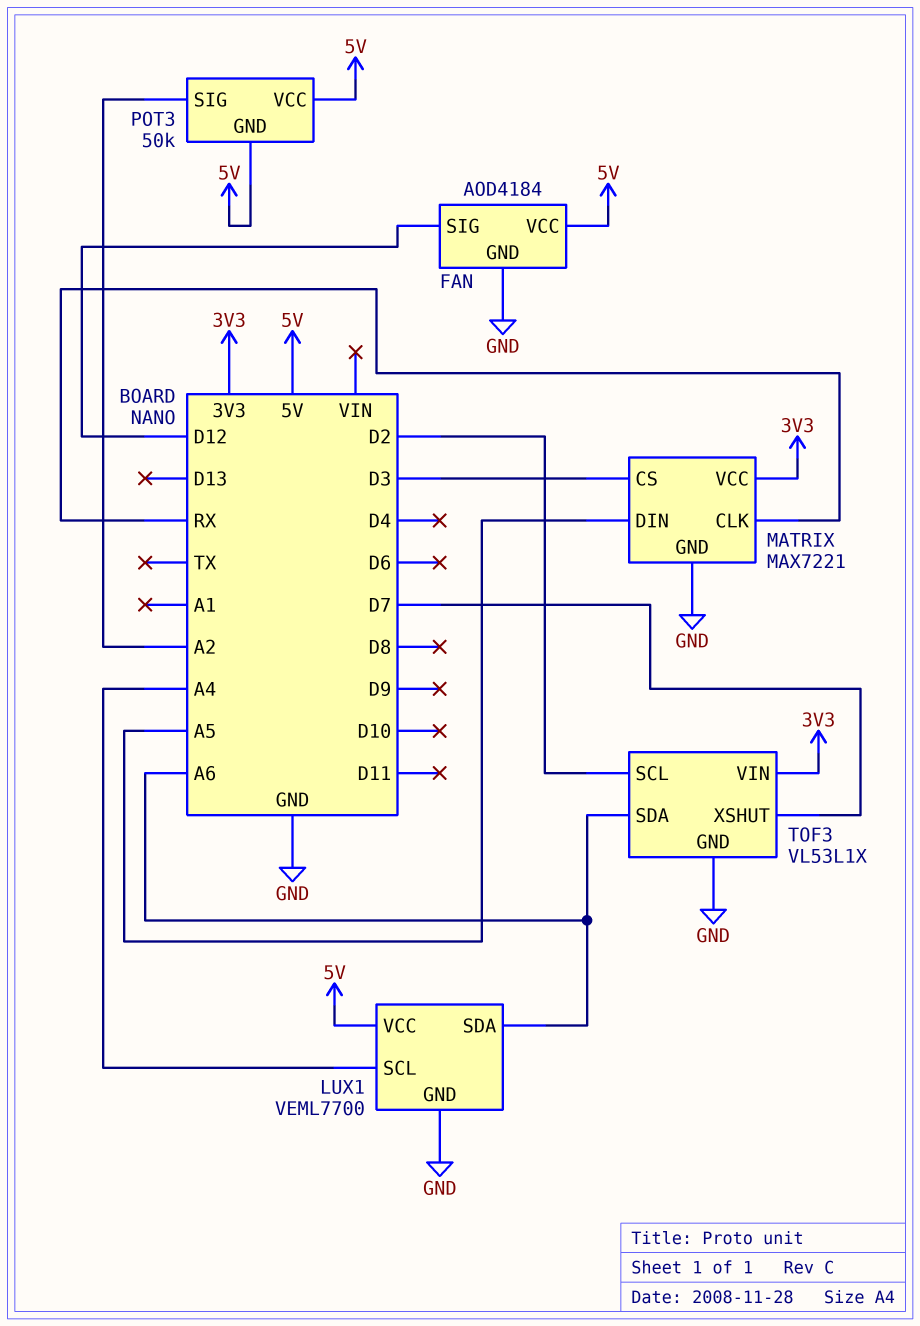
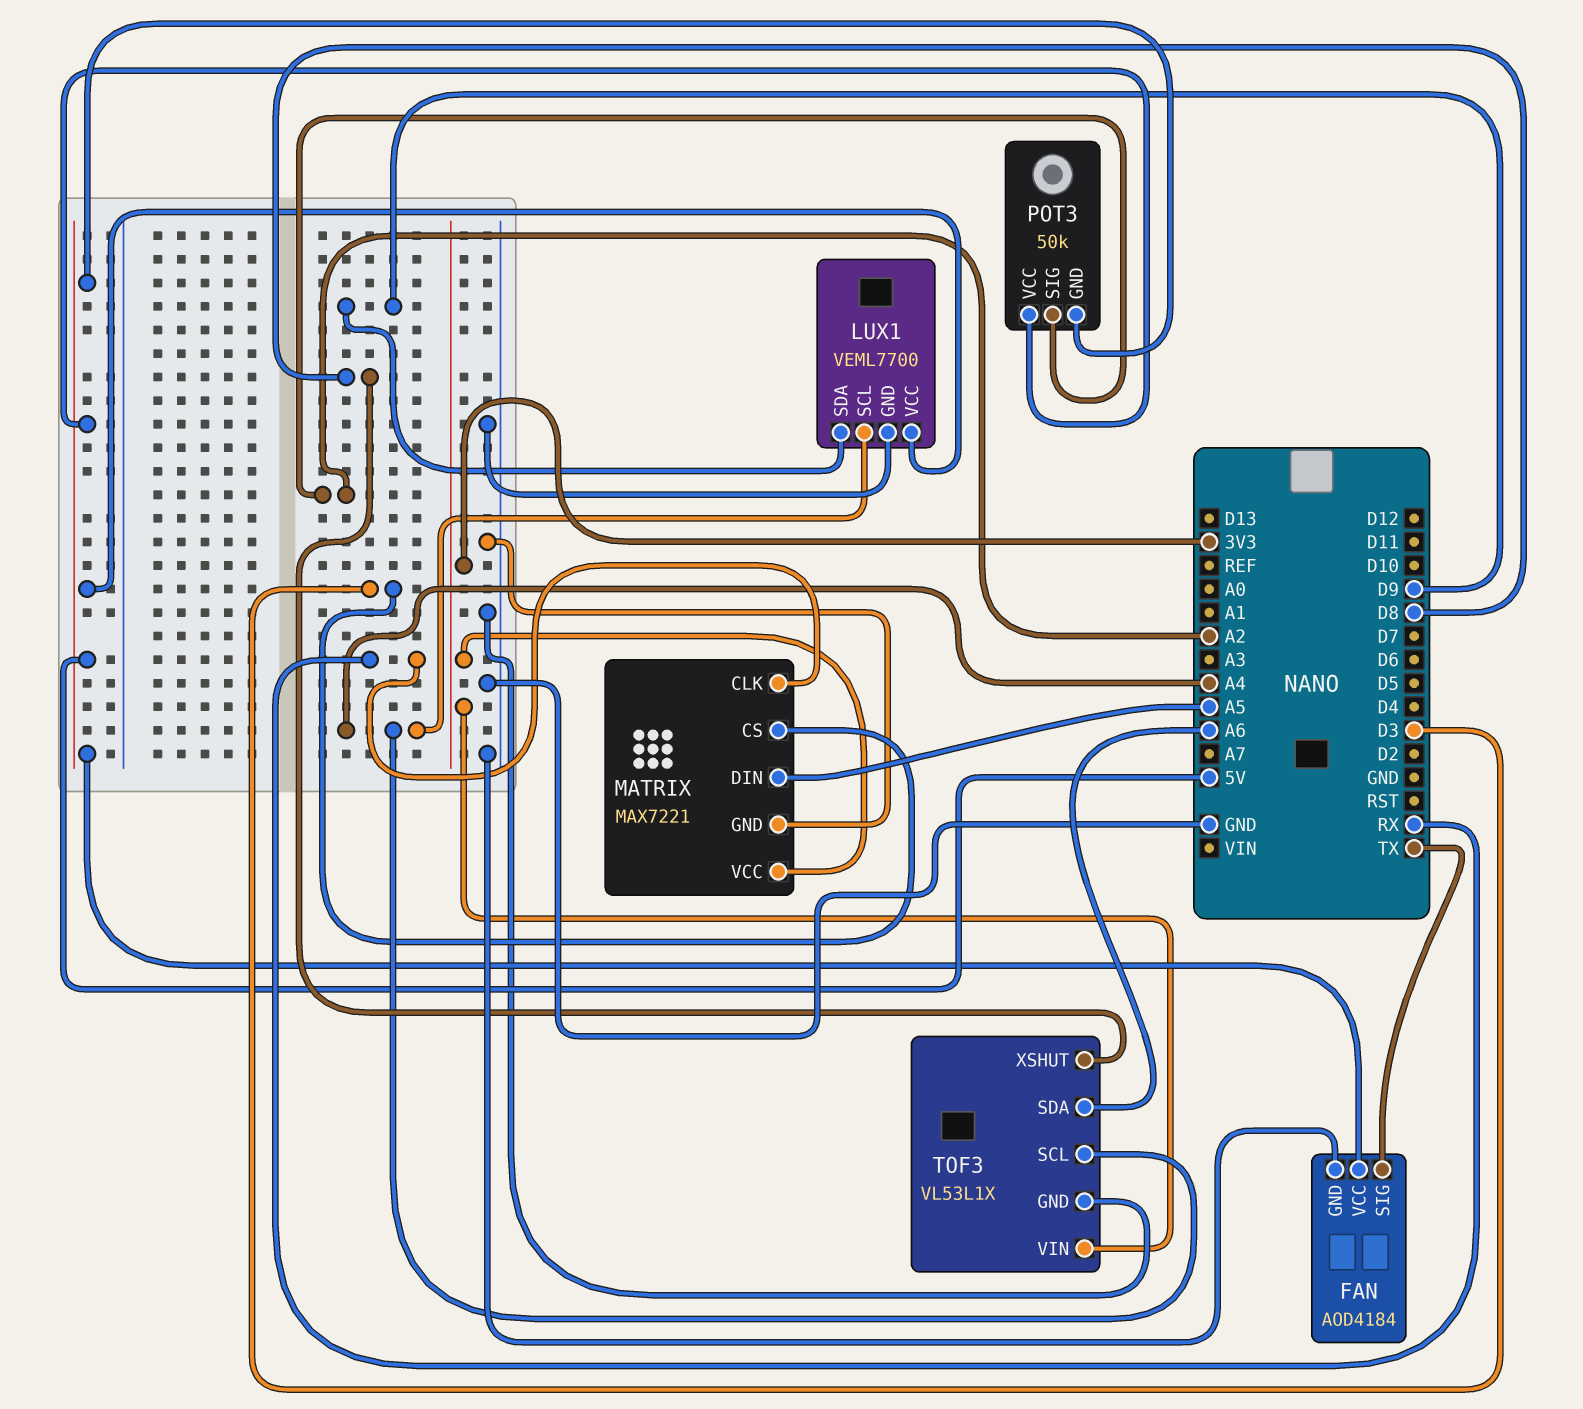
FAN pin SIG: D12 -> TX
LUX1 pin SDA: A6 -> D9
TOF3 pin SCL: D2 -> A4
TOF3 pin XSHUT: D7 -> D8

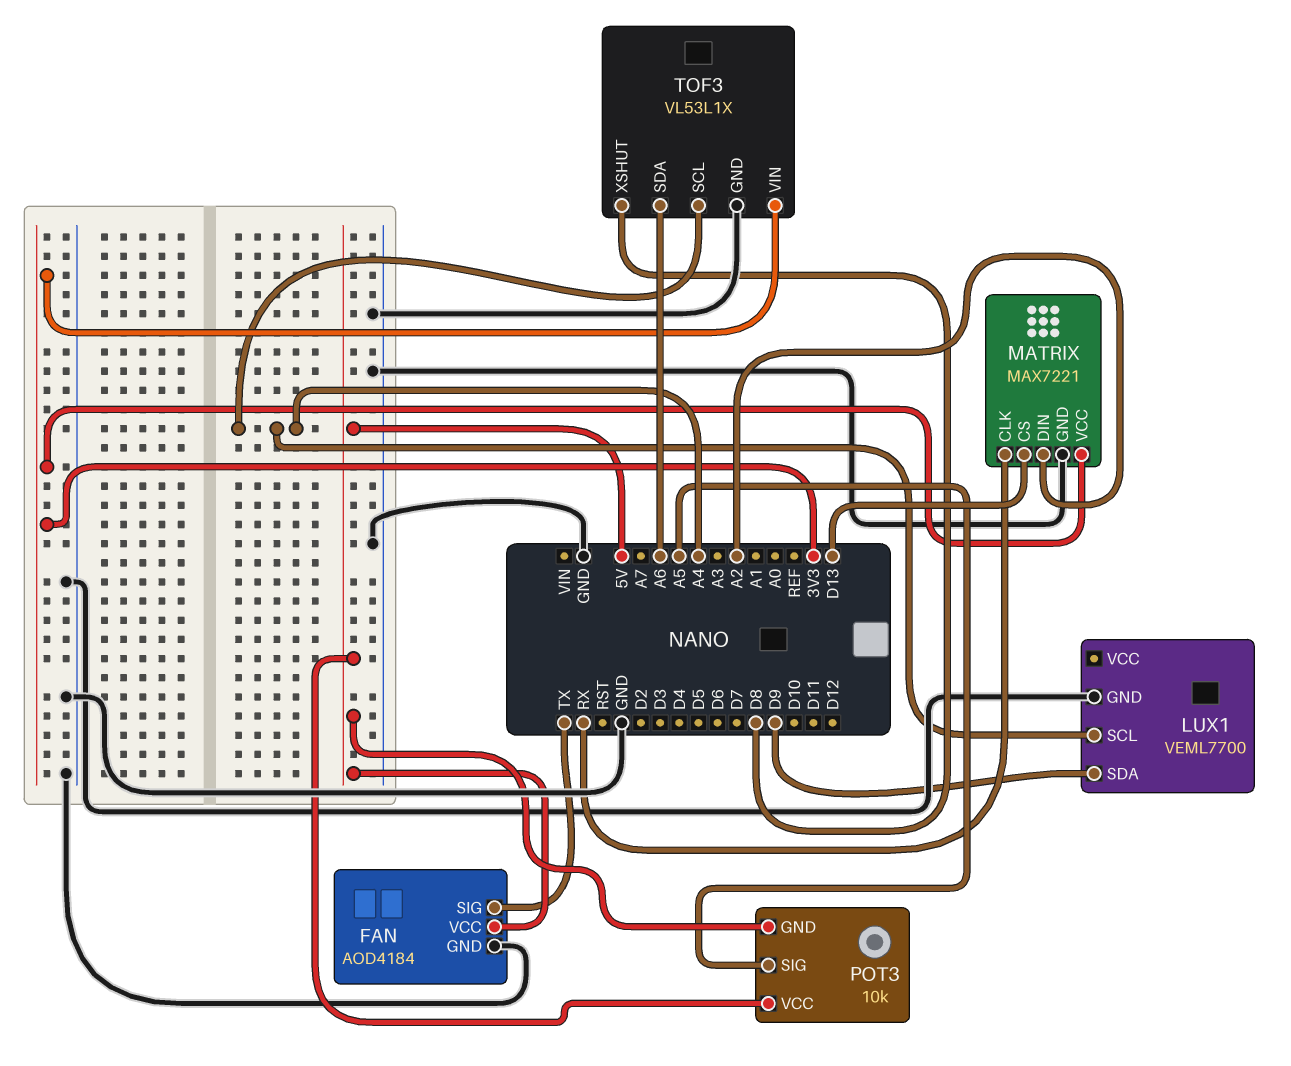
LUX1 pin VCC: 5V -> none
MATRIX pin CS: D3 -> D13
MATRIX pin DIN: A5 -> A2
POT3: 50k -> 10k
POT3 pin SIG: A2 -> A5

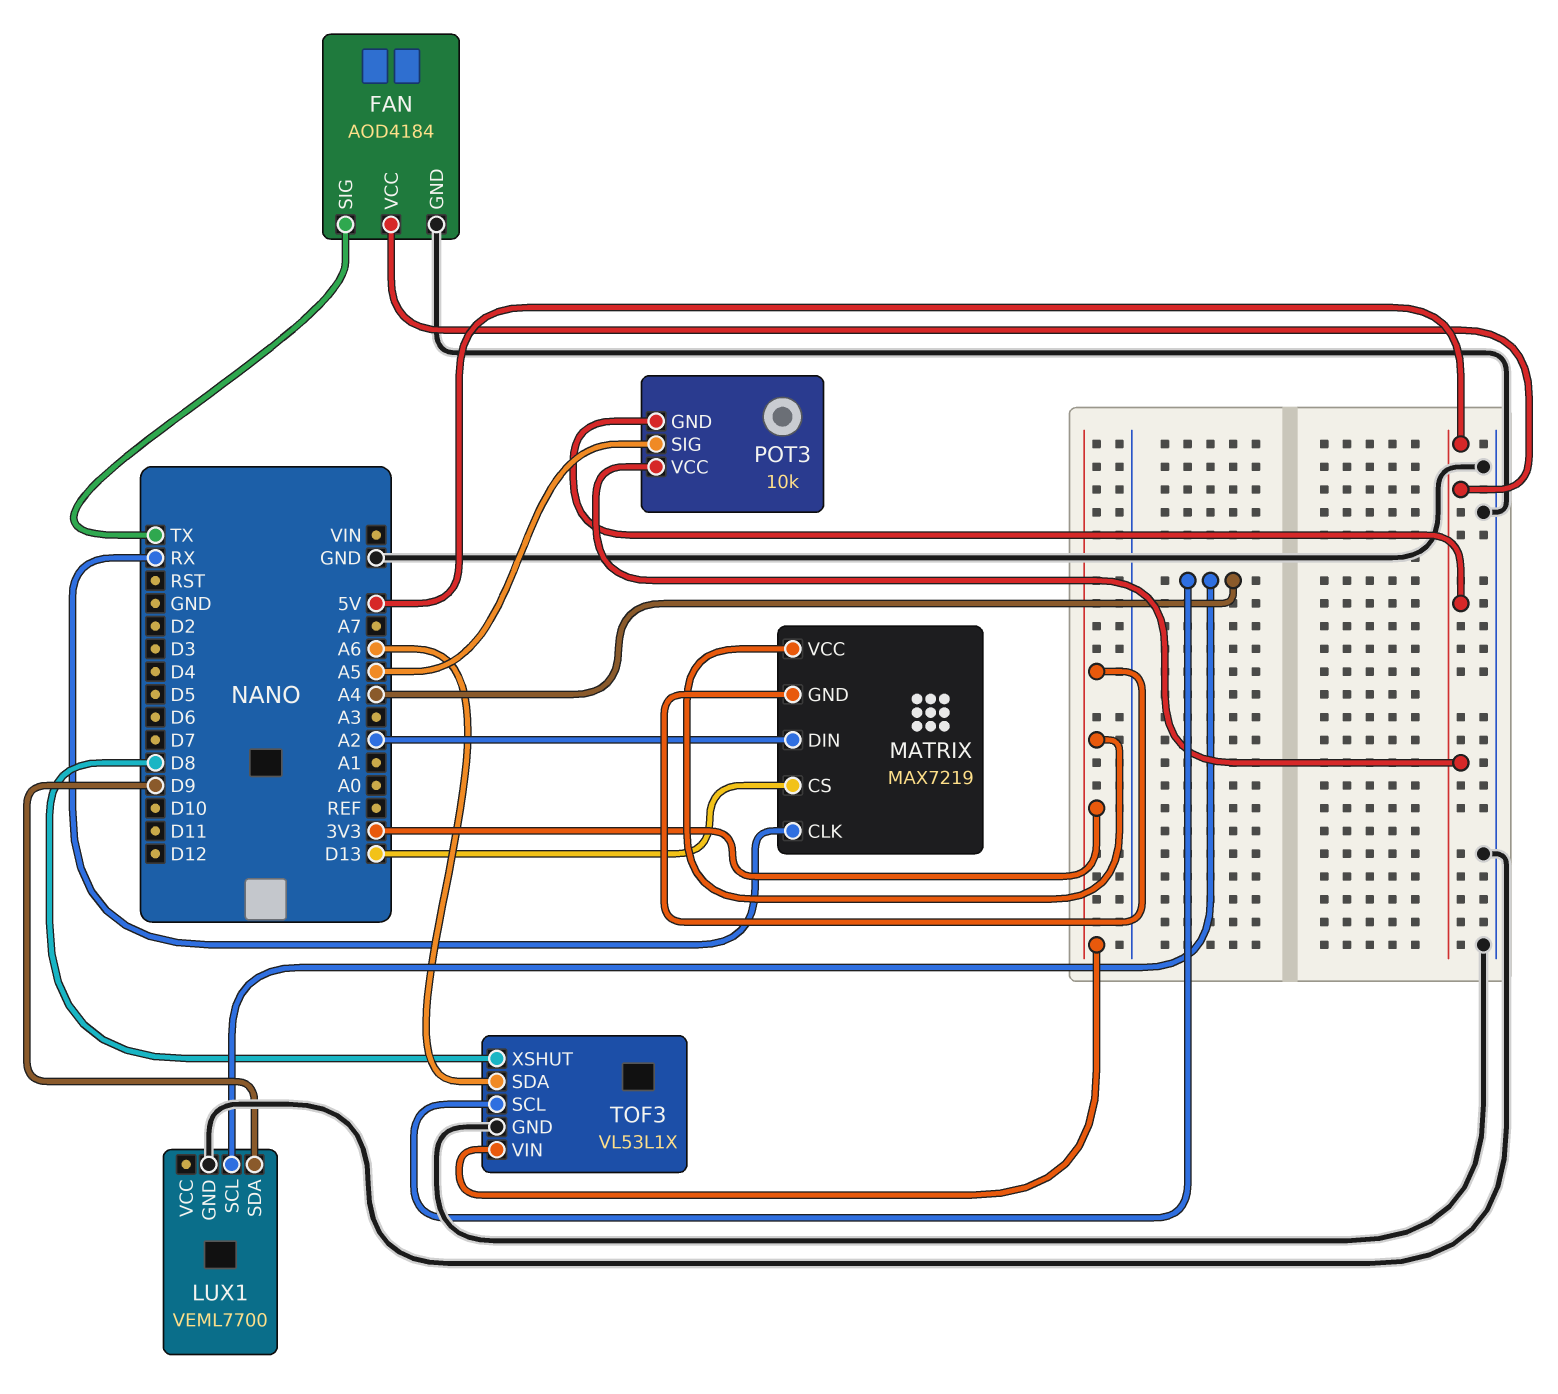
MATRIX: MAX7221 -> MAX7219
MATRIX pin GND: GND -> 3V3

